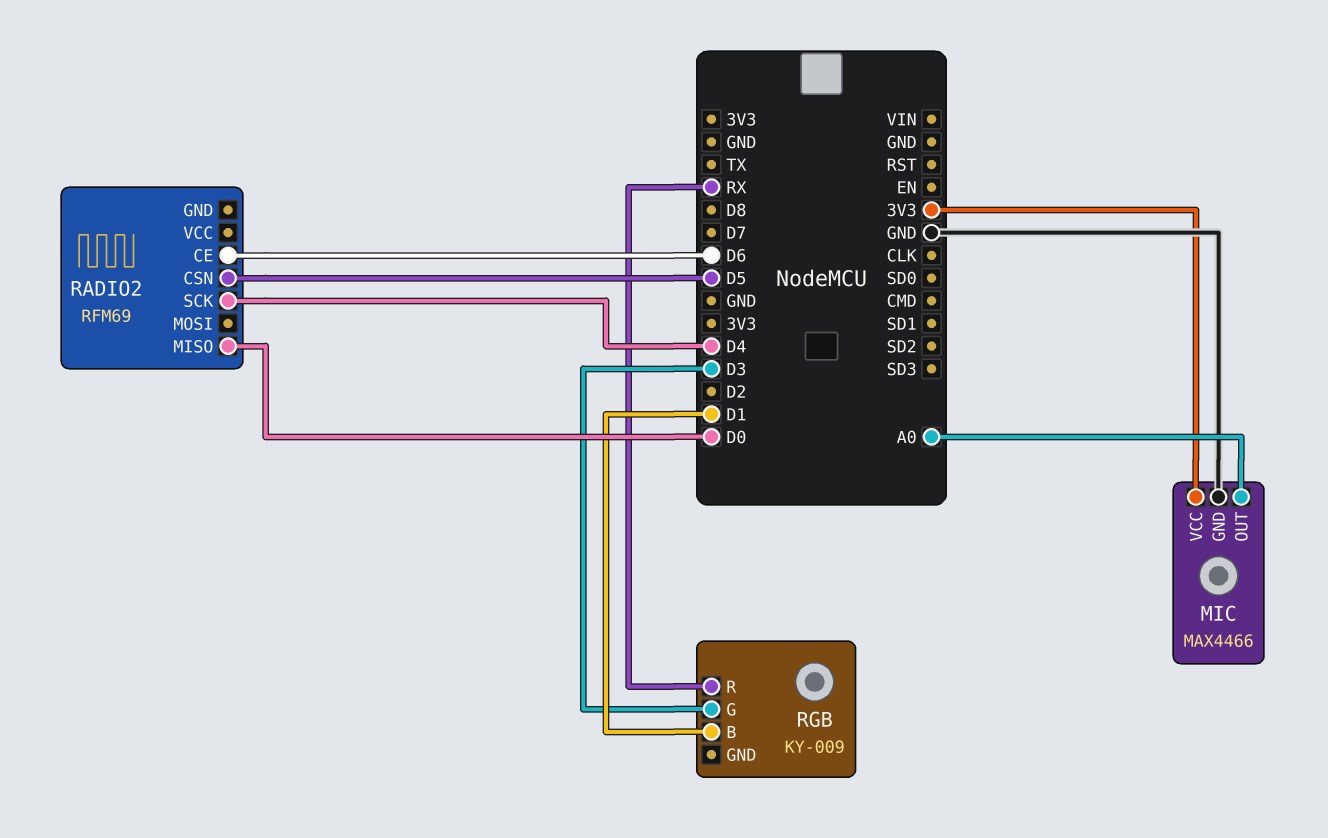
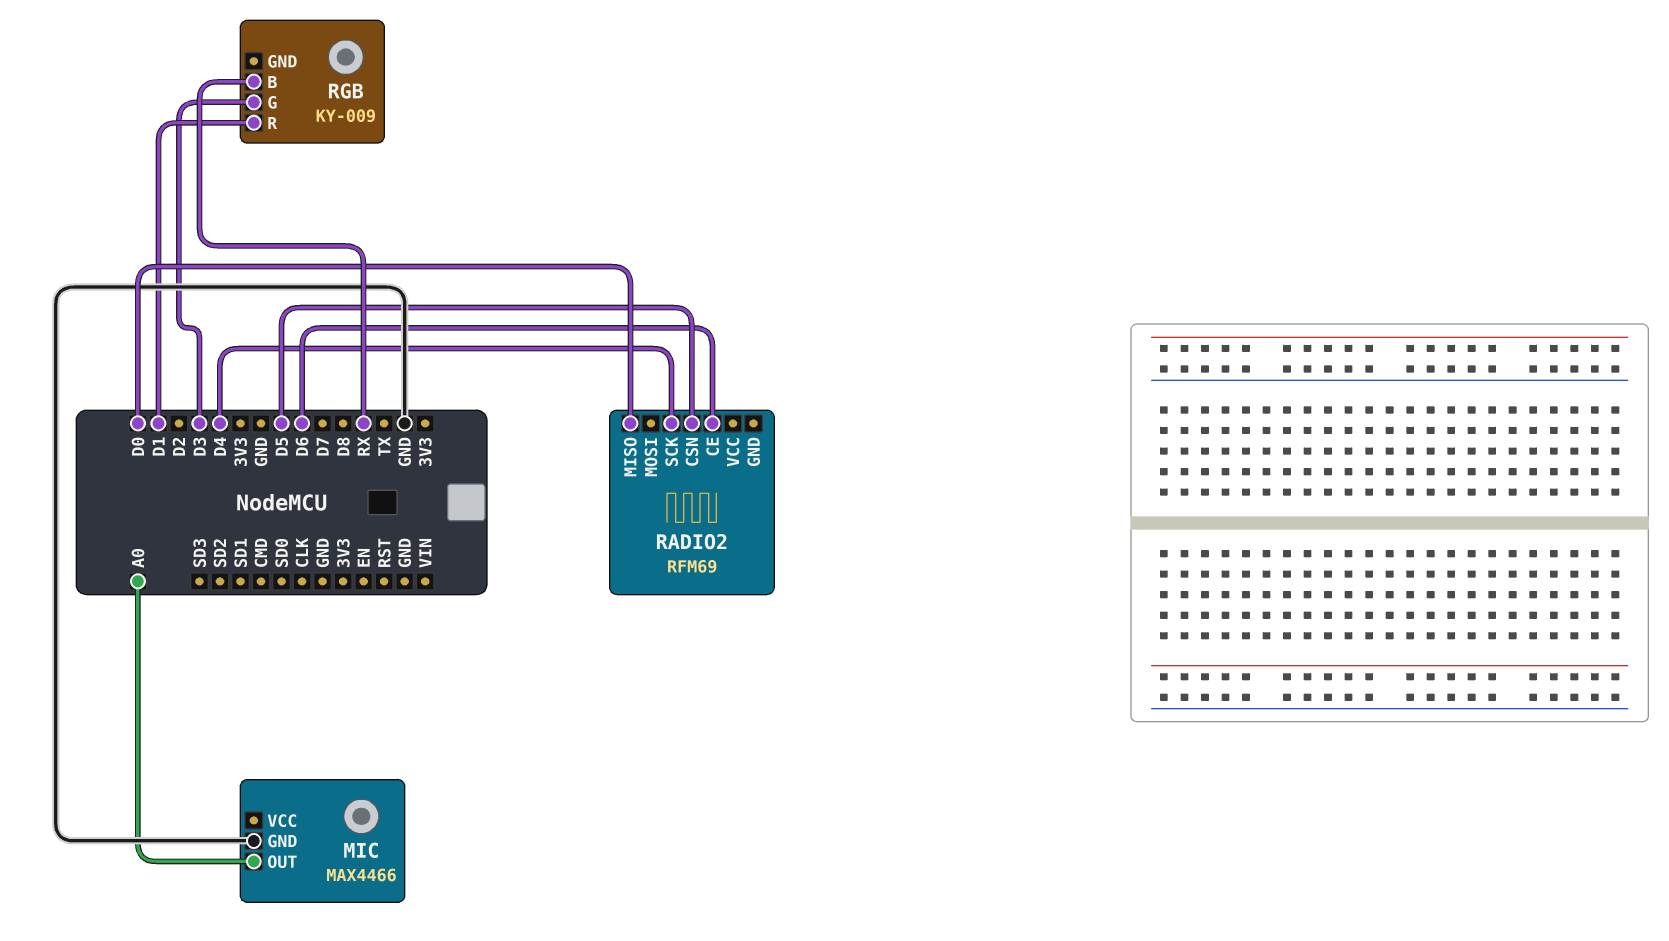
MIC pin VCC: 3V3 -> none
RGB pin B: D1 -> RX
RGB pin R: RX -> D1

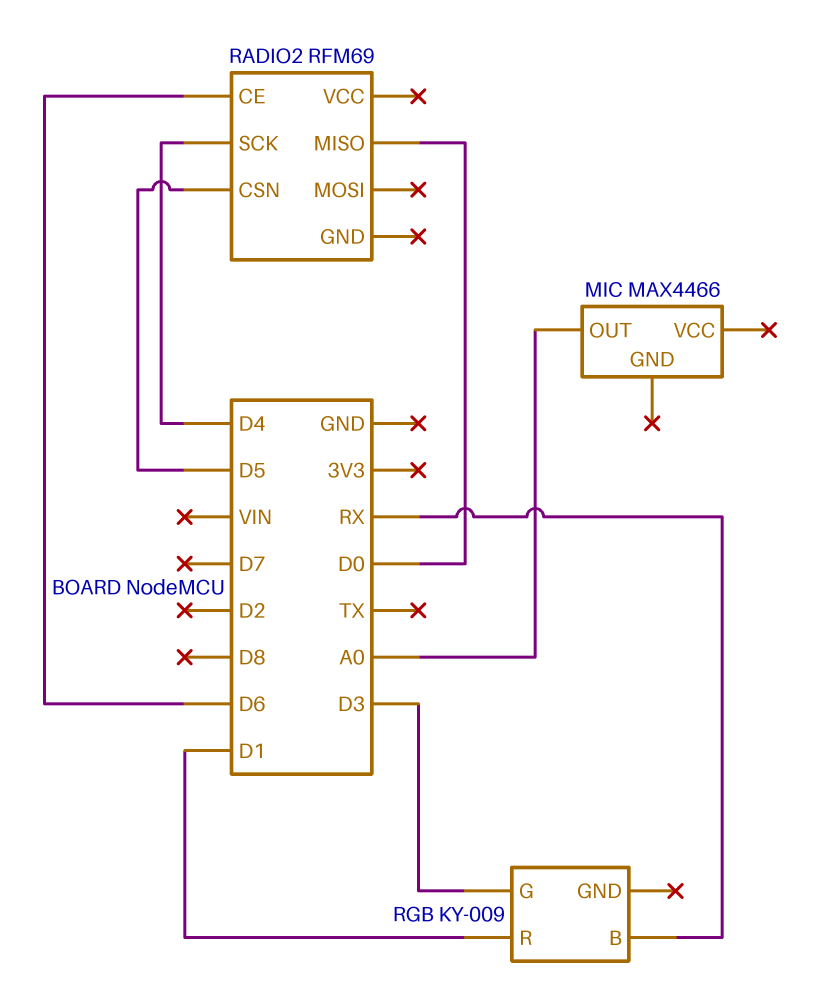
MIC pin GND: GND -> none

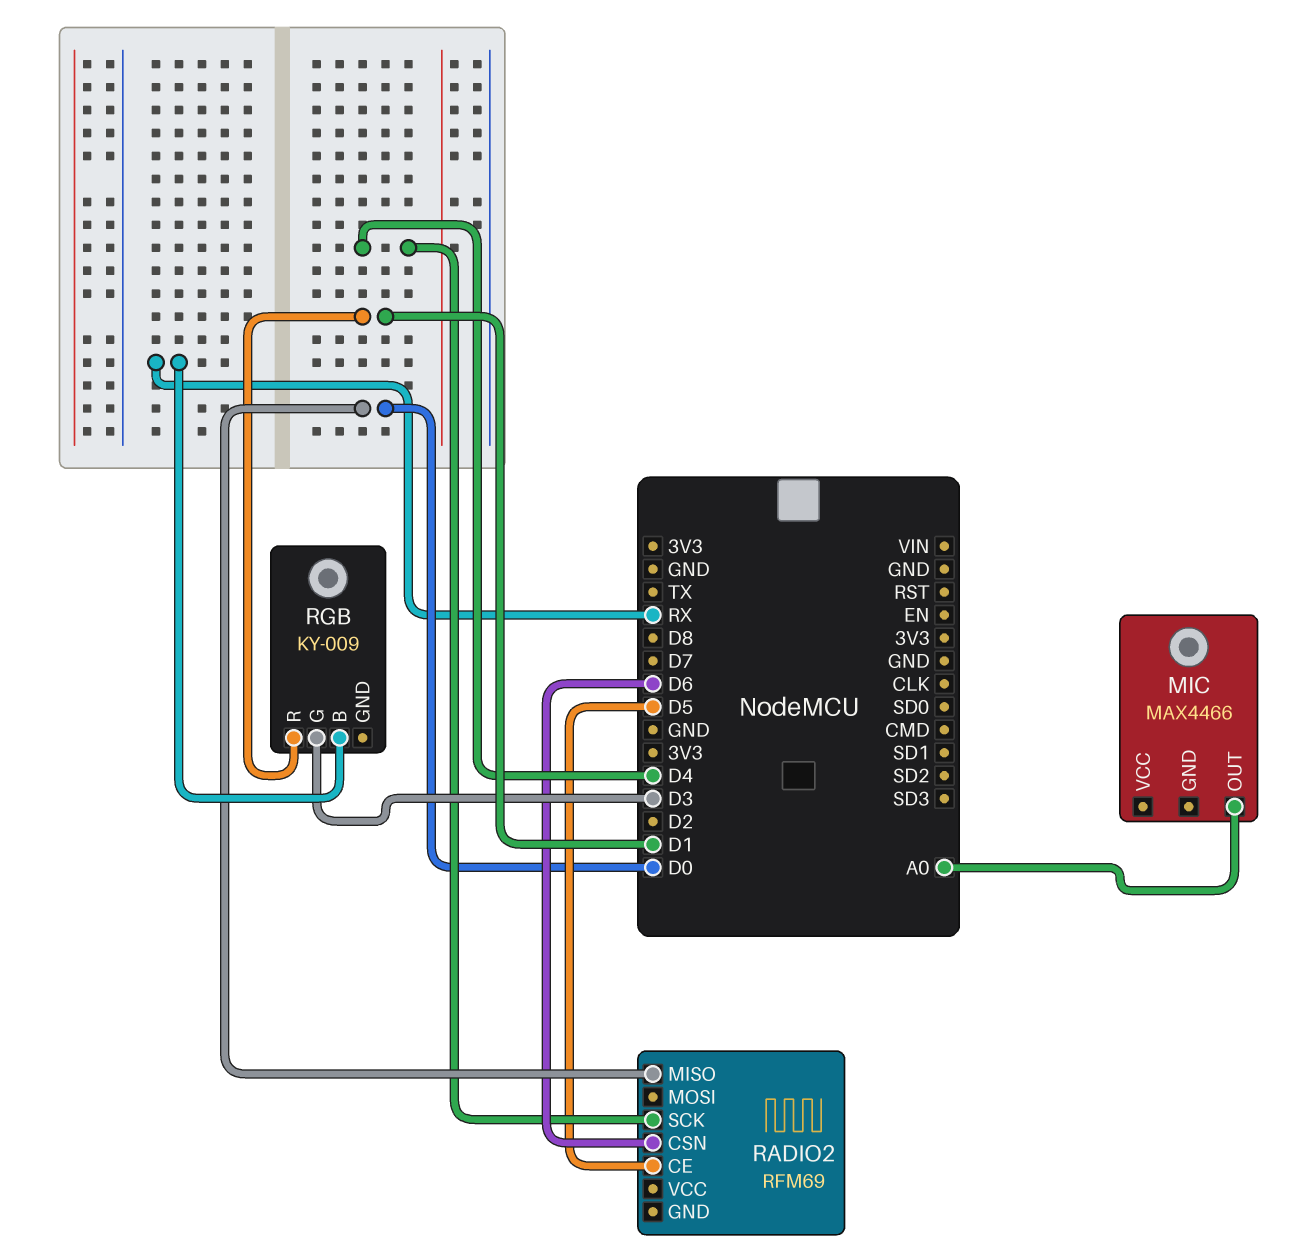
RADIO2 pin CE: D6 -> D5
RADIO2 pin CSN: D5 -> D6

